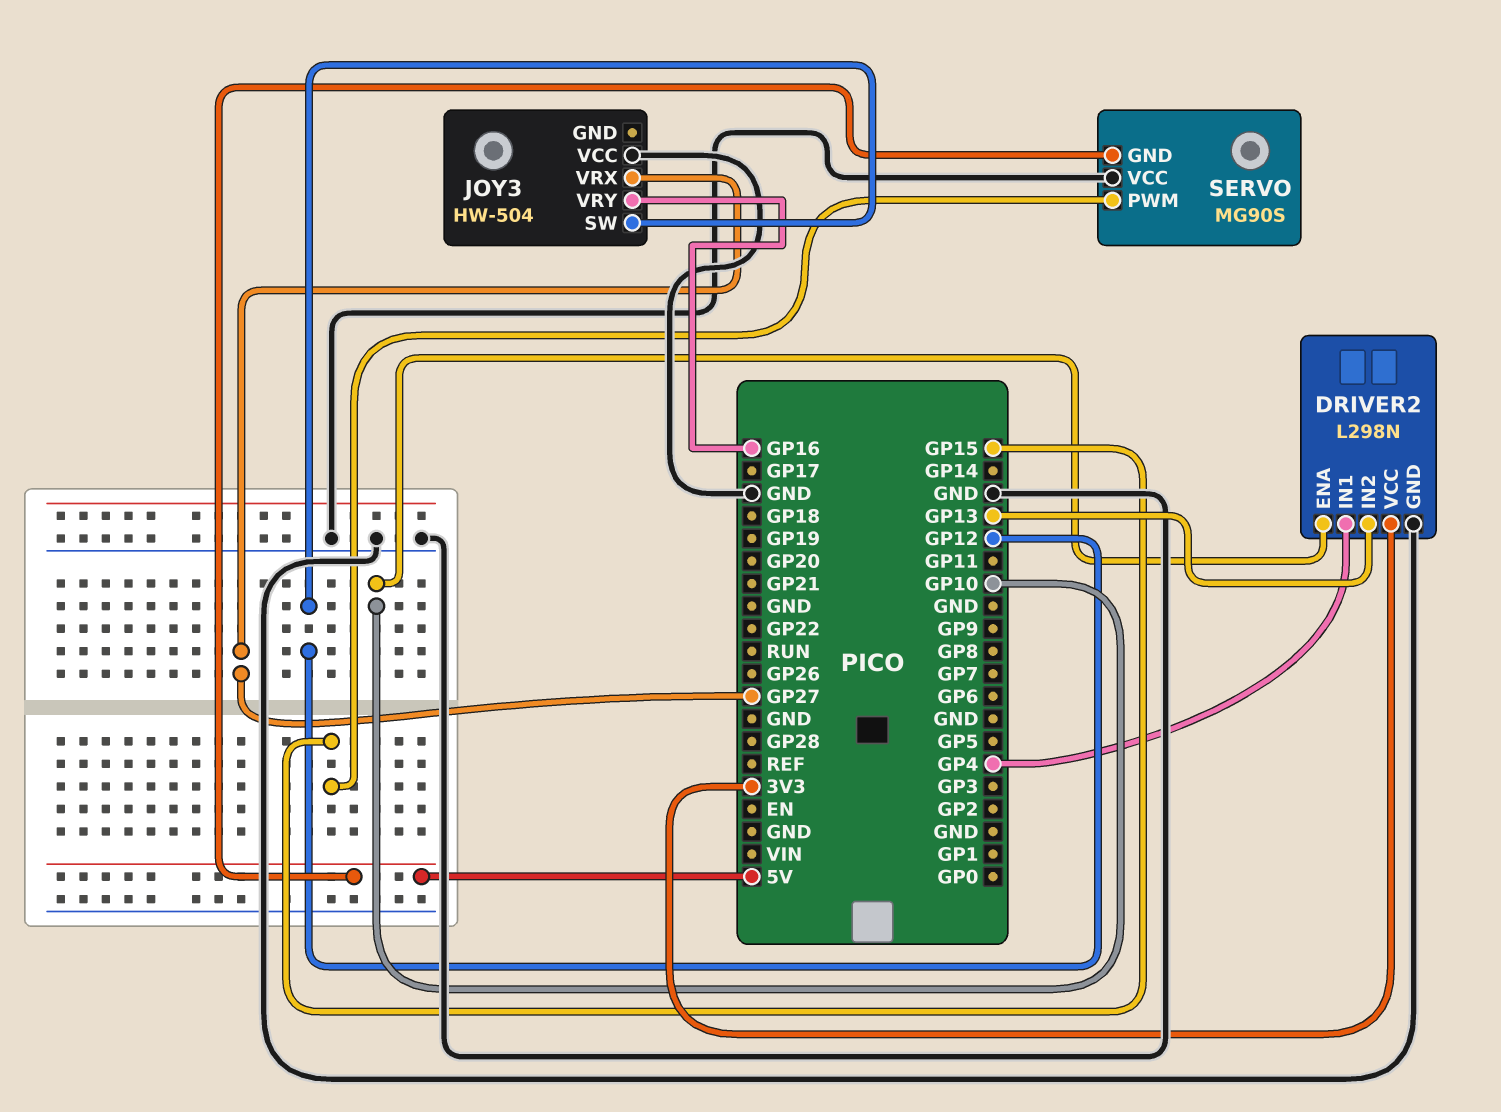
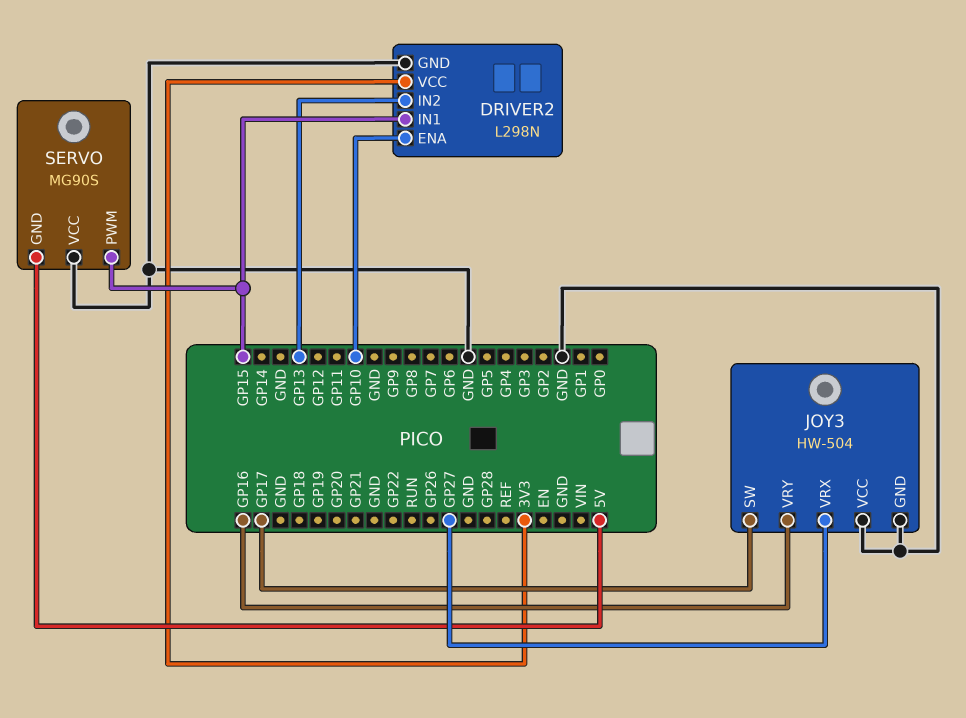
DRIVER2 pin IN1: GP4 -> GP15
JOY3 pin GND: none -> GND
JOY3 pin SW: GP12 -> GP17

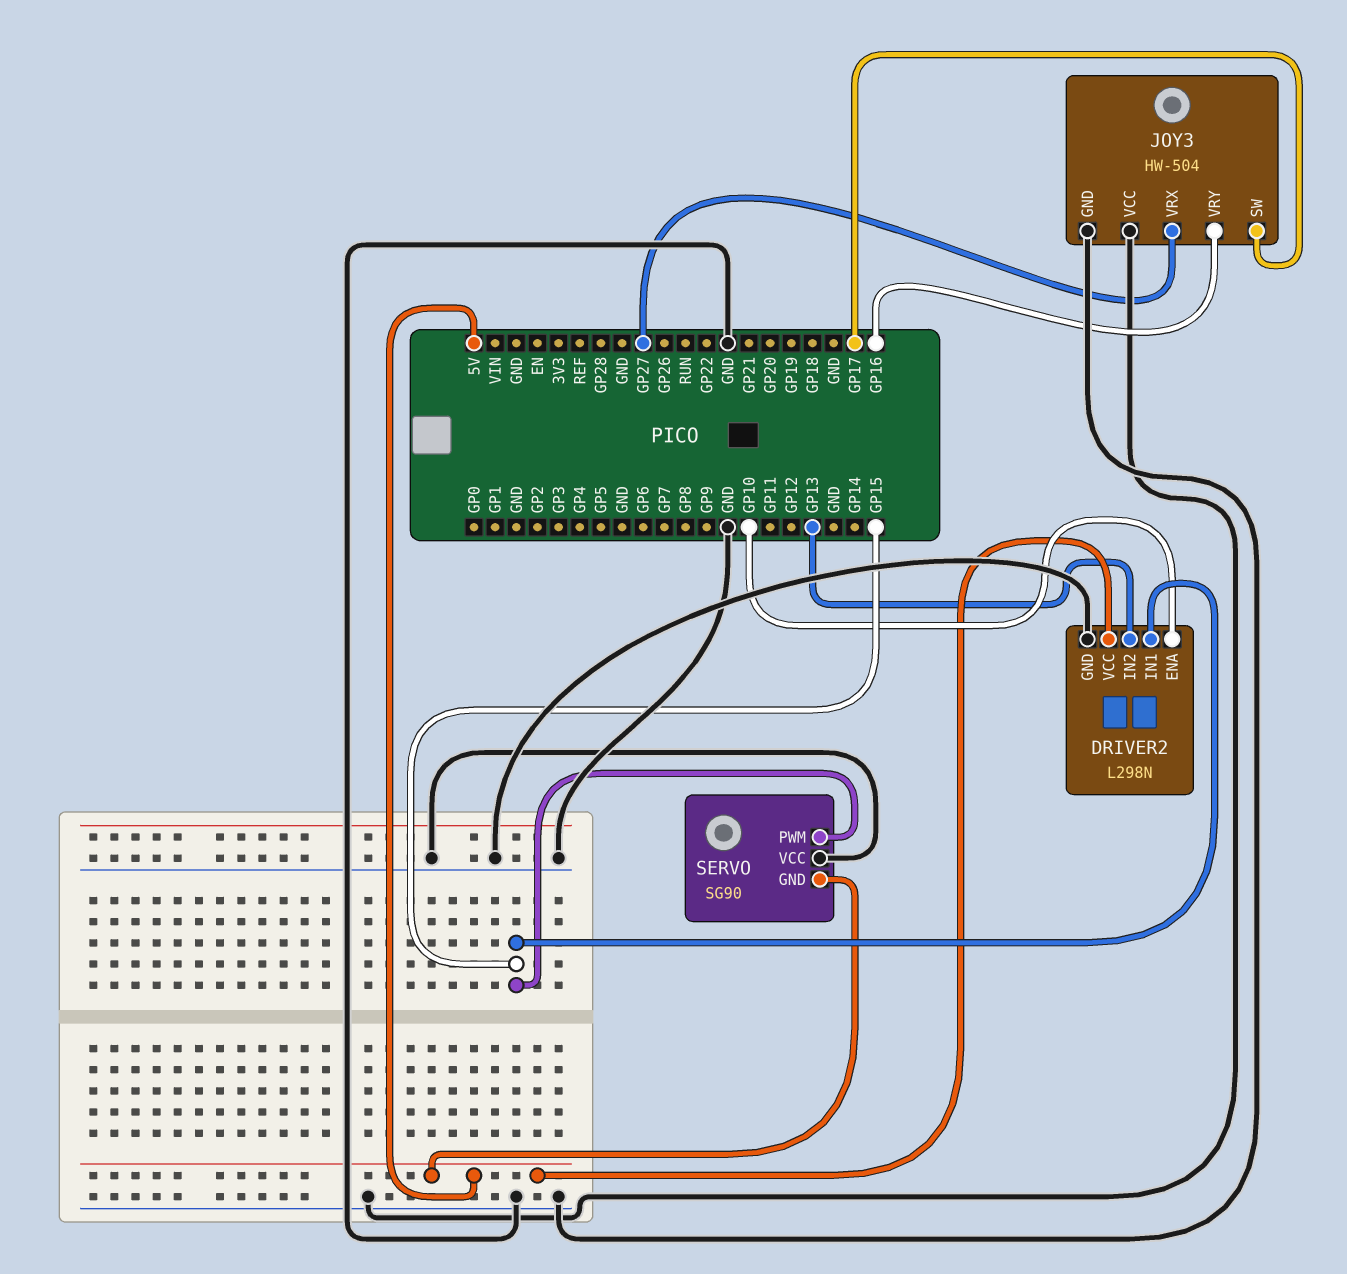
DRIVER2 pin VCC: 3V3 -> 5V
SERVO: MG90S -> SG90

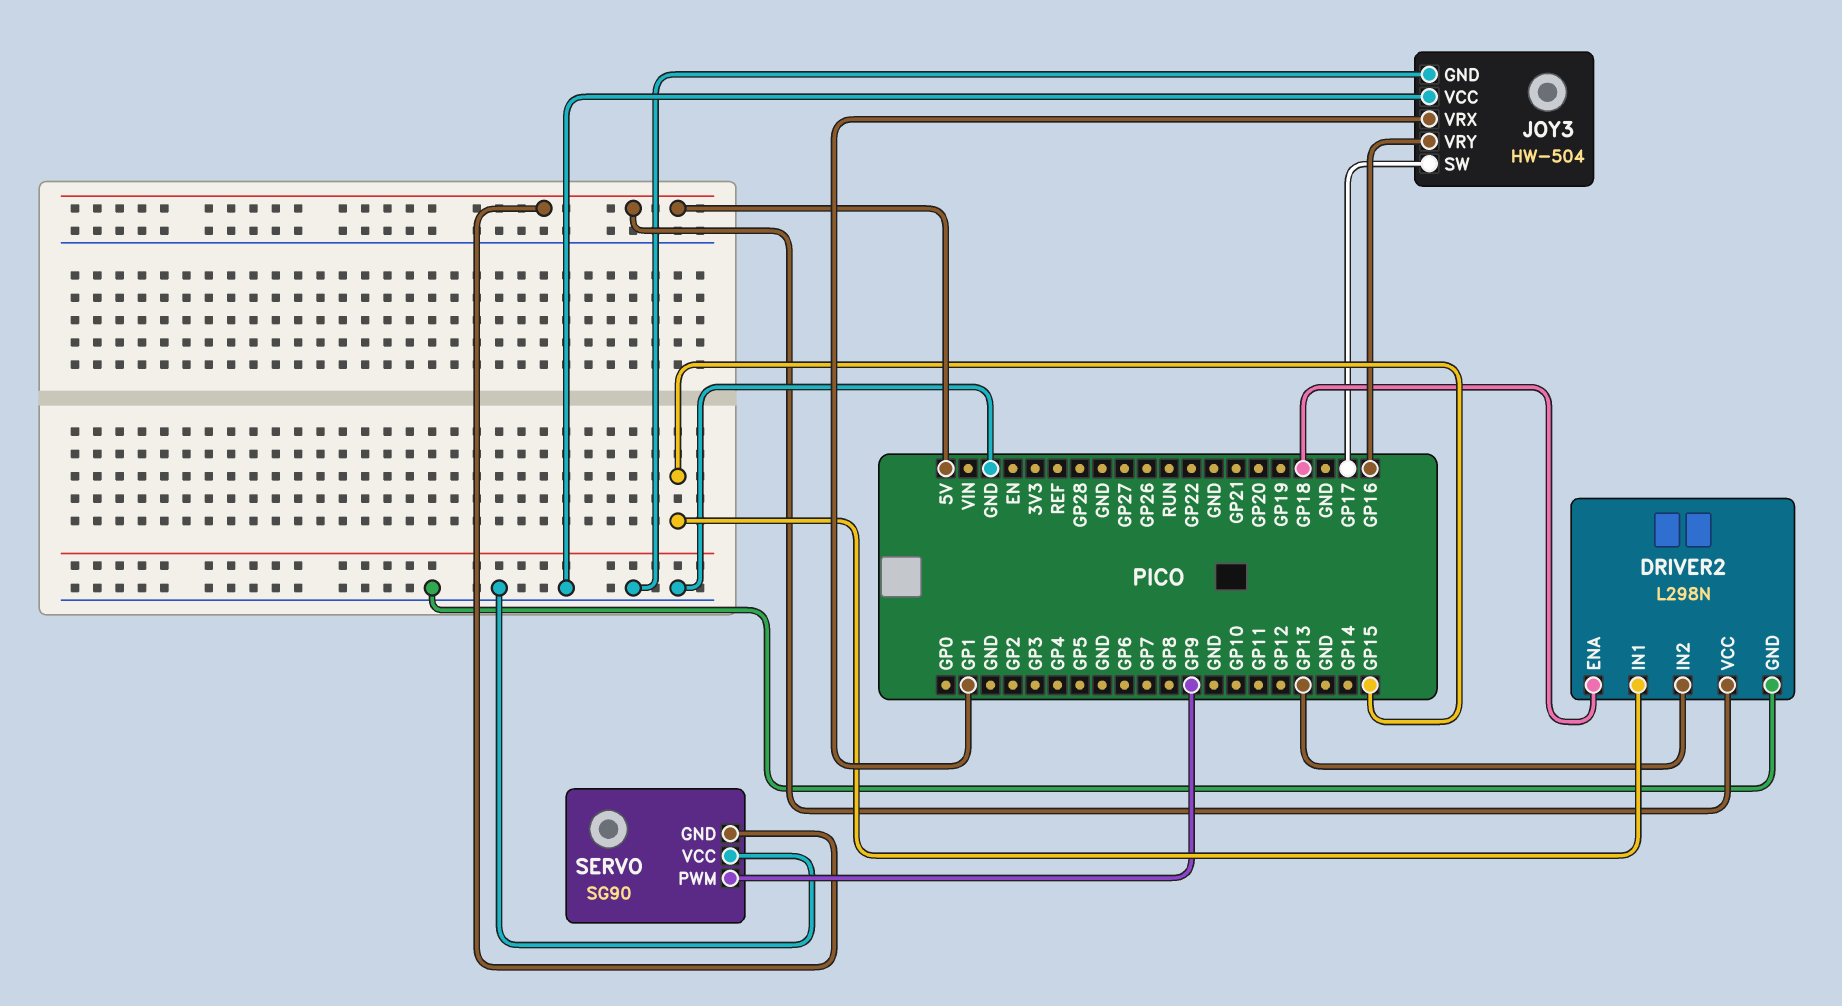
DRIVER2 pin ENA: GP10 -> GP18
JOY3 pin VRX: GP27 -> GP1
SERVO pin PWM: GP15 -> GP9

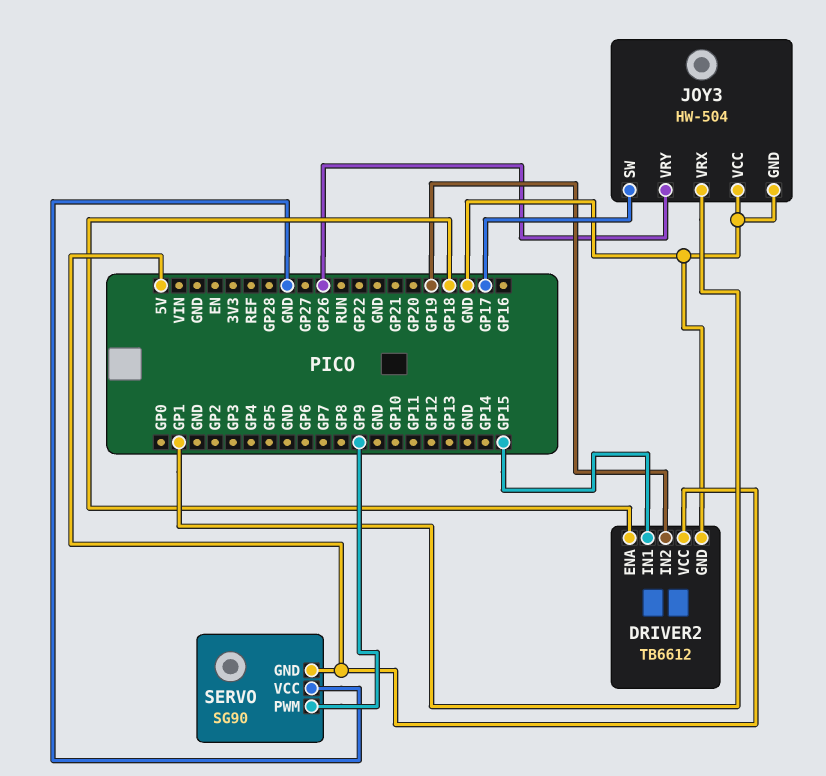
DRIVER2: L298N -> TB6612
DRIVER2 pin IN2: GP13 -> GP19
JOY3 pin VRY: GP16 -> GP26

